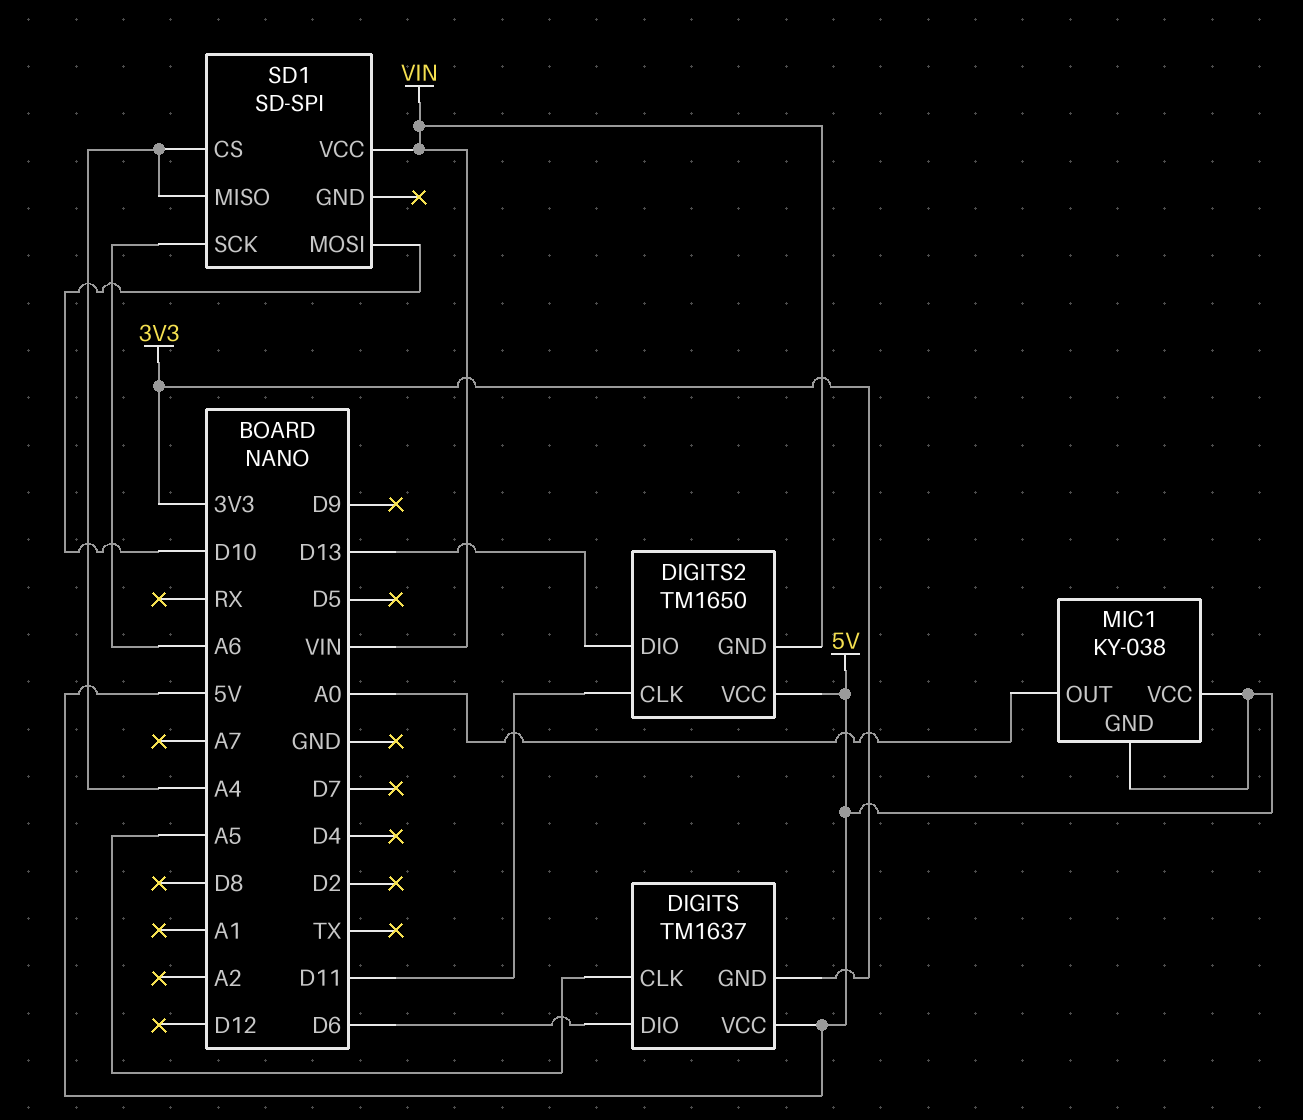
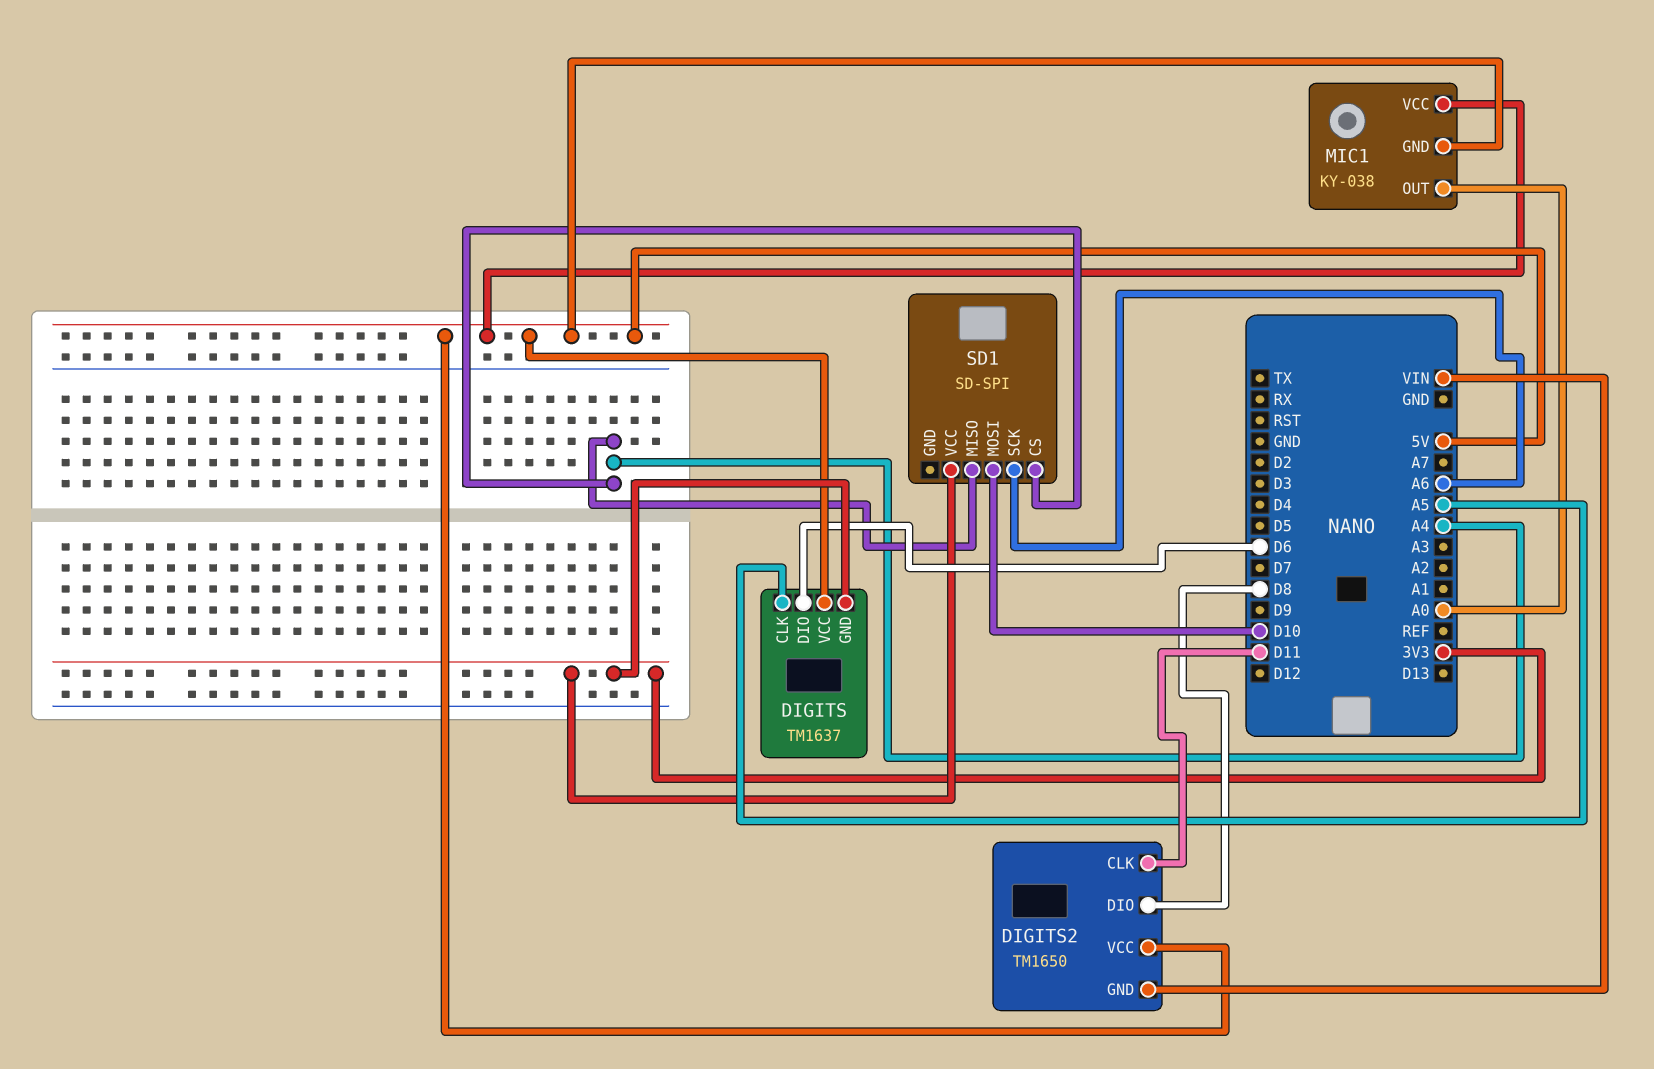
DIGITS2 pin DIO: D13 -> D8
SD1 pin VCC: VIN -> 3V3

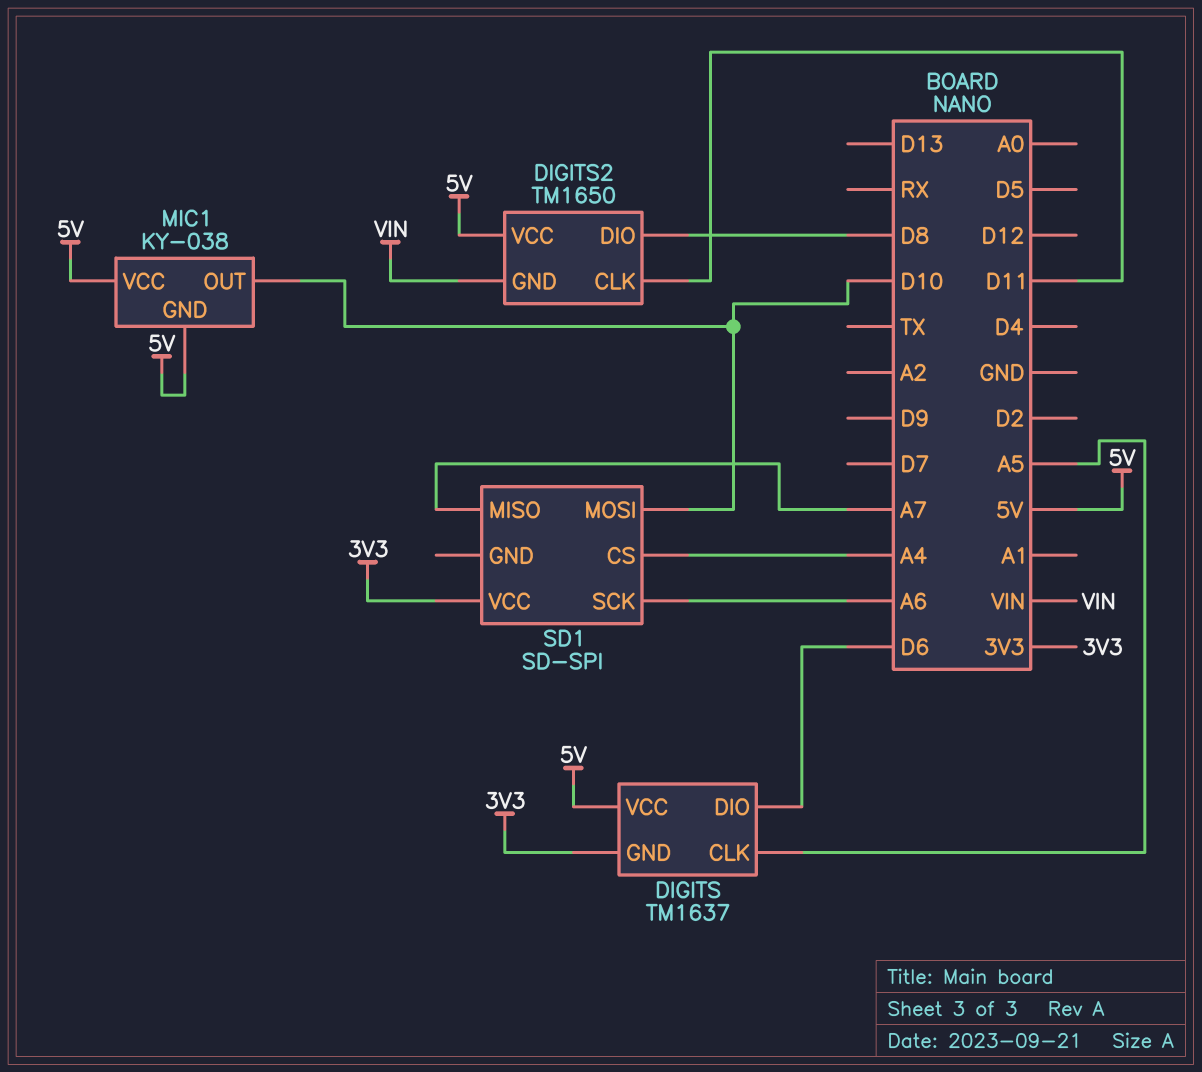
MIC1 pin OUT: A0 -> D10
SD1 pin MISO: A4 -> A7

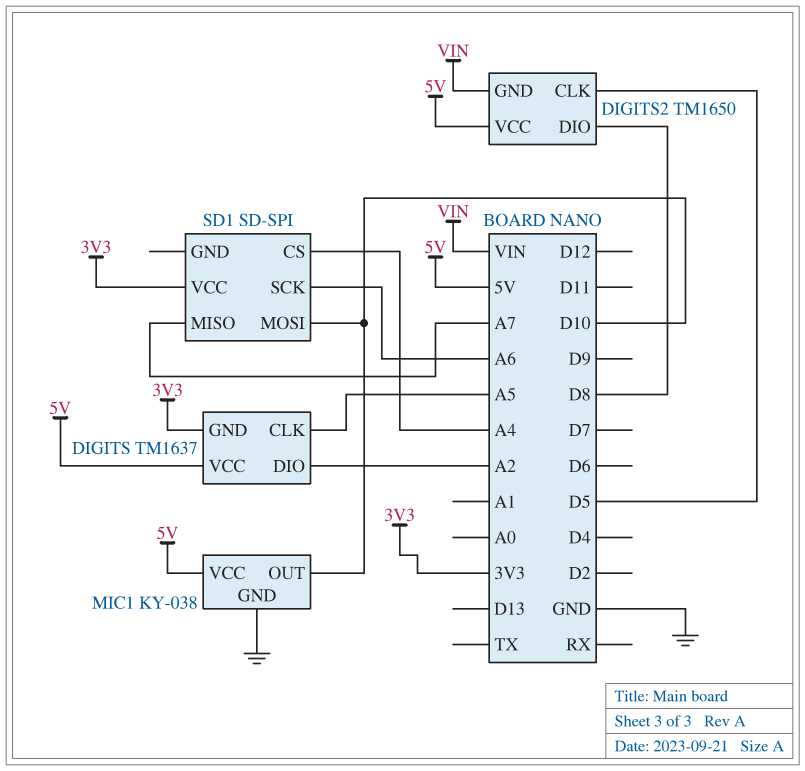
DIGITS pin DIO: D6 -> A2
DIGITS2 pin CLK: D11 -> D5
MIC1 pin GND: 5V -> GND

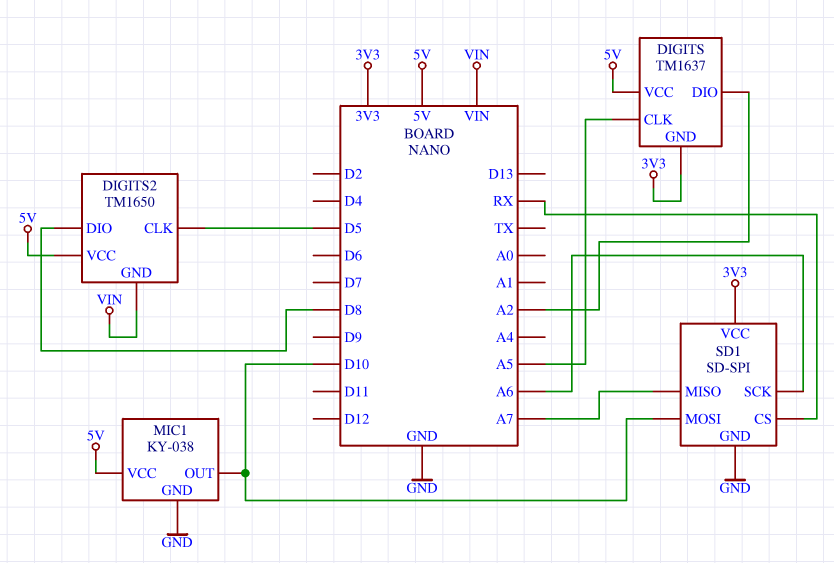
SD1 pin CS: A4 -> RX
SD1 pin GND: none -> GND

